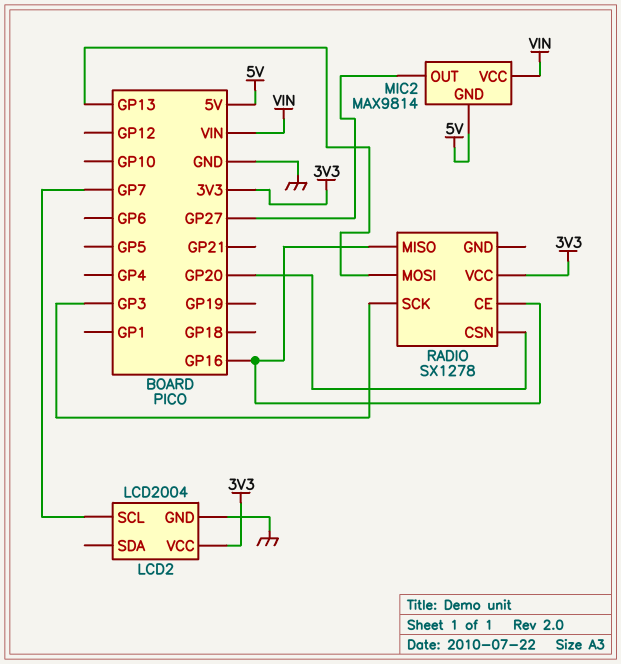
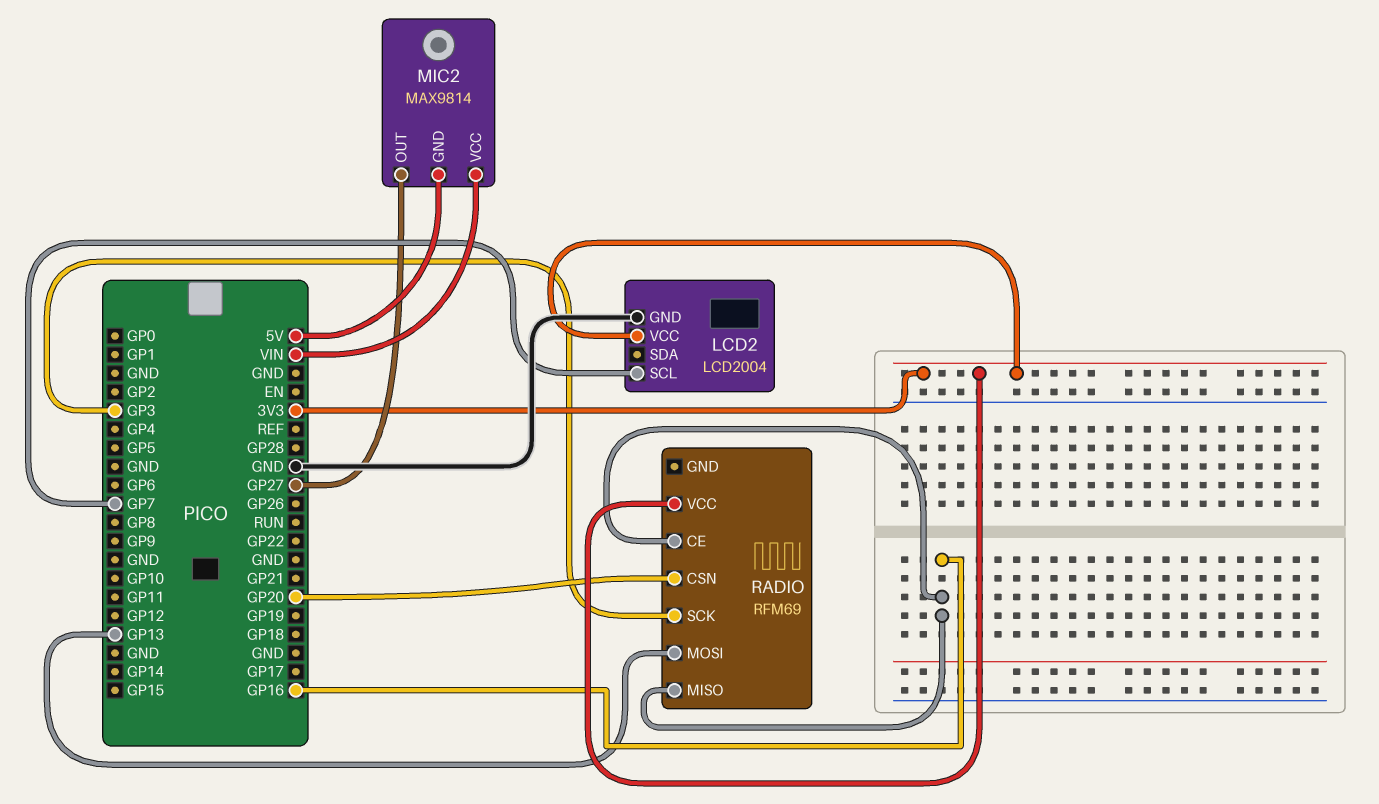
RADIO: SX1278 -> RFM69

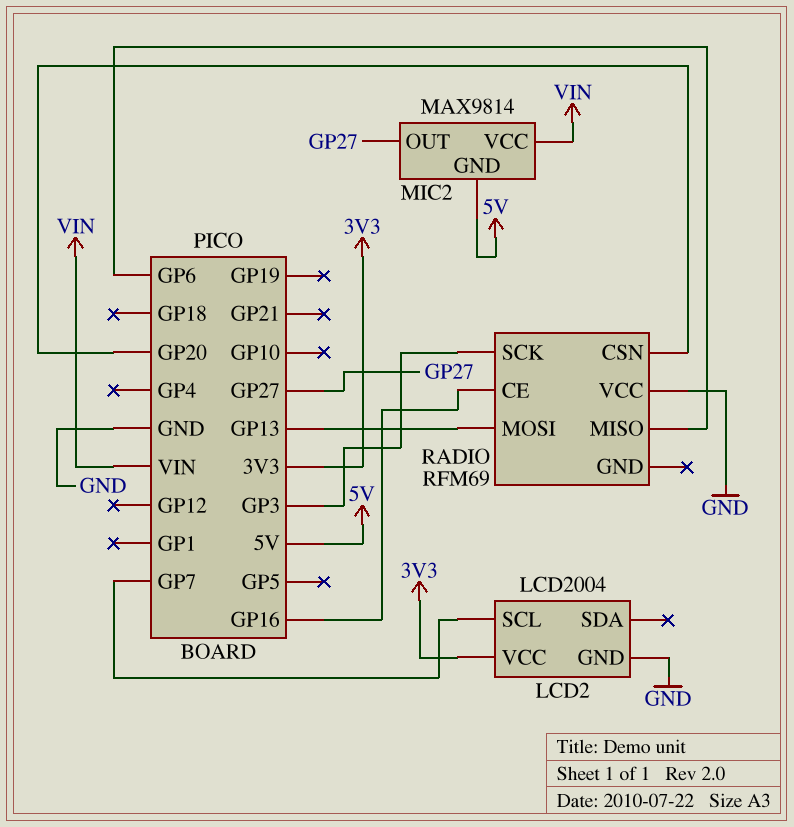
RADIO pin MISO: GP16 -> GP6
RADIO pin VCC: 3V3 -> GND

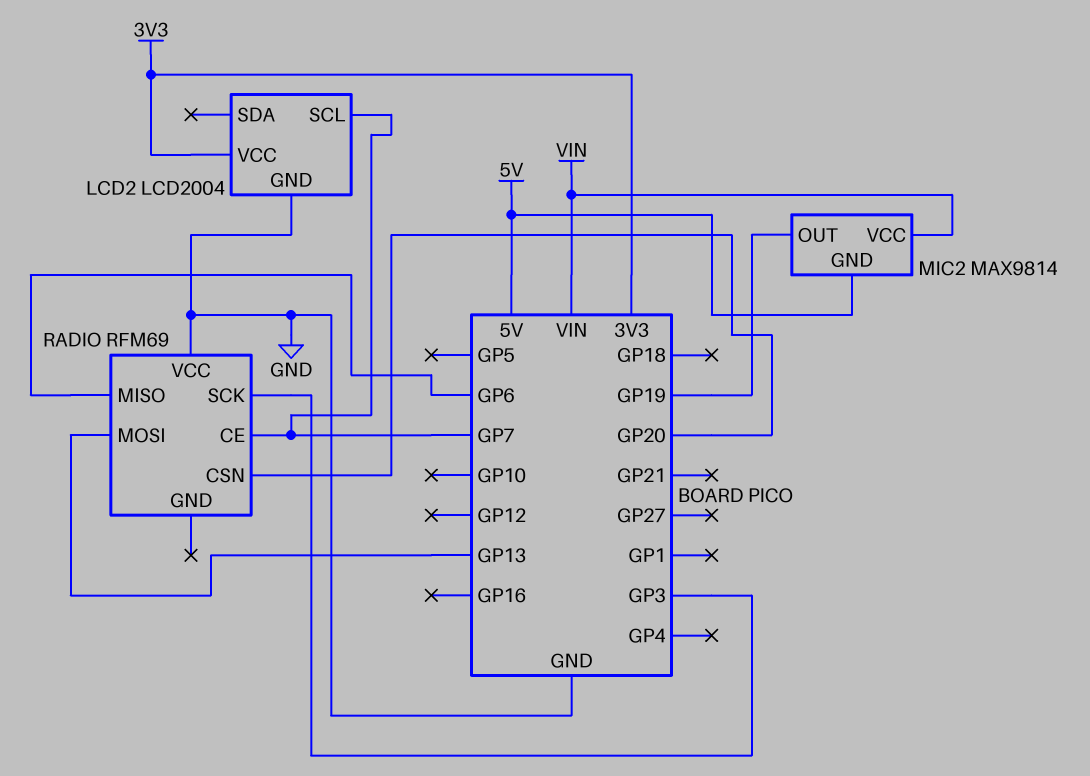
MIC2 pin OUT: GP27 -> GP19
RADIO pin CE: GP16 -> GP7

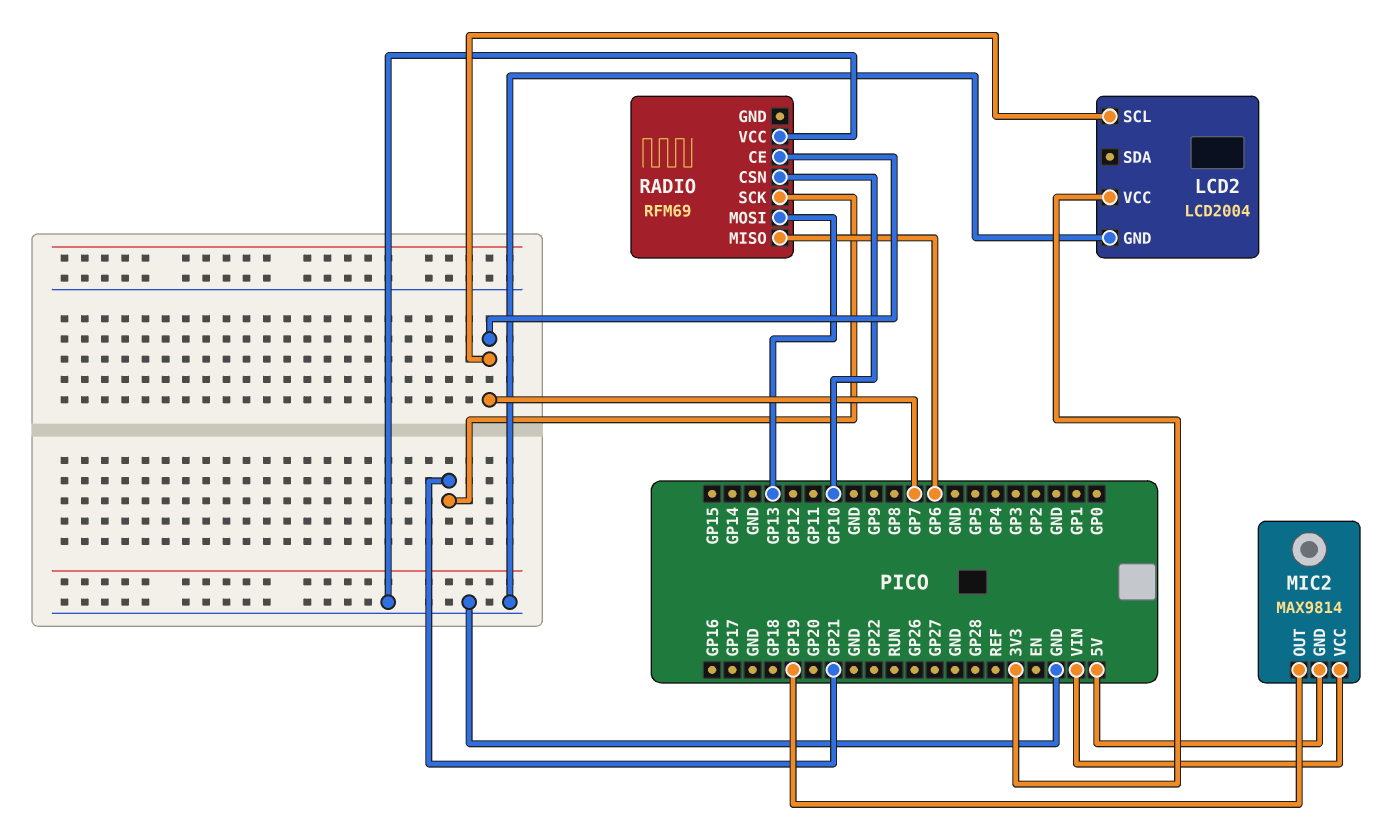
RADIO pin CSN: GP20 -> GP10
RADIO pin SCK: GP3 -> GP21

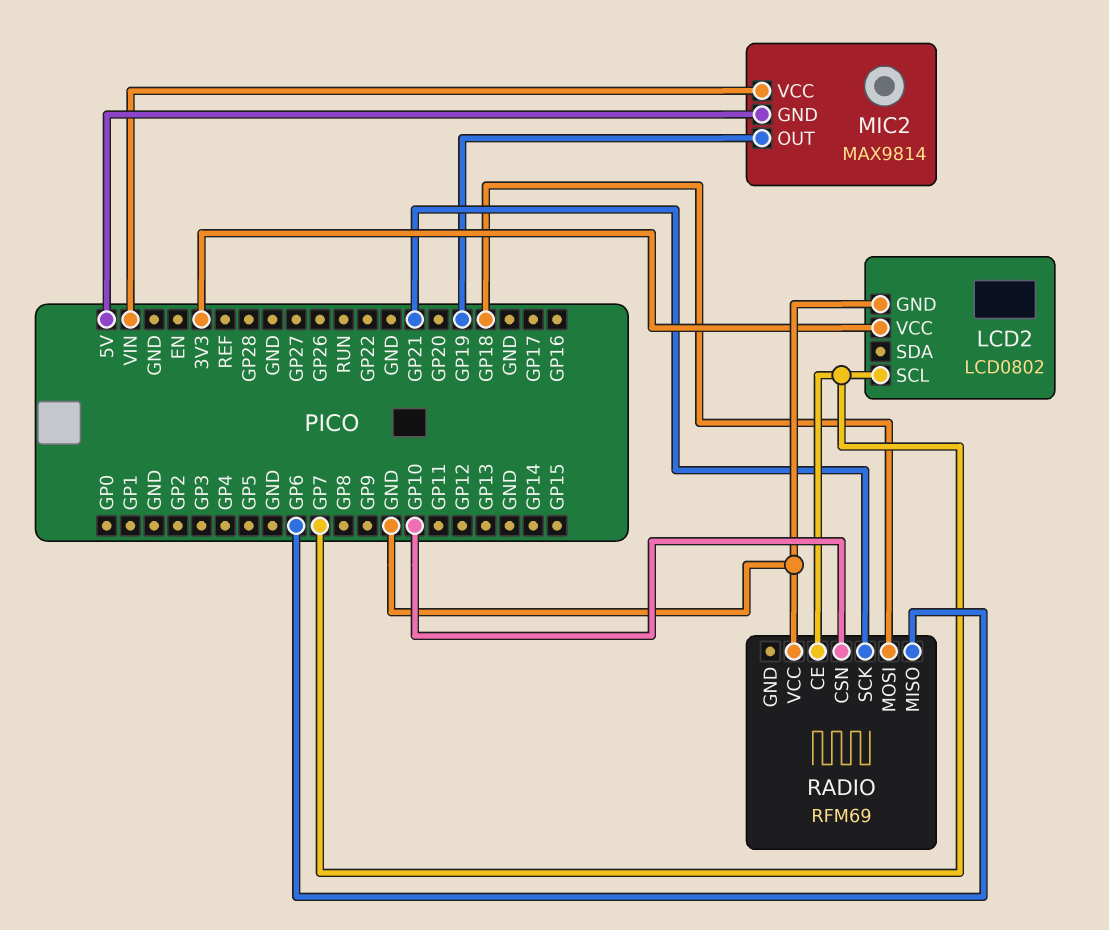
LCD2: LCD2004 -> LCD0802
RADIO pin MOSI: GP13 -> GP18

